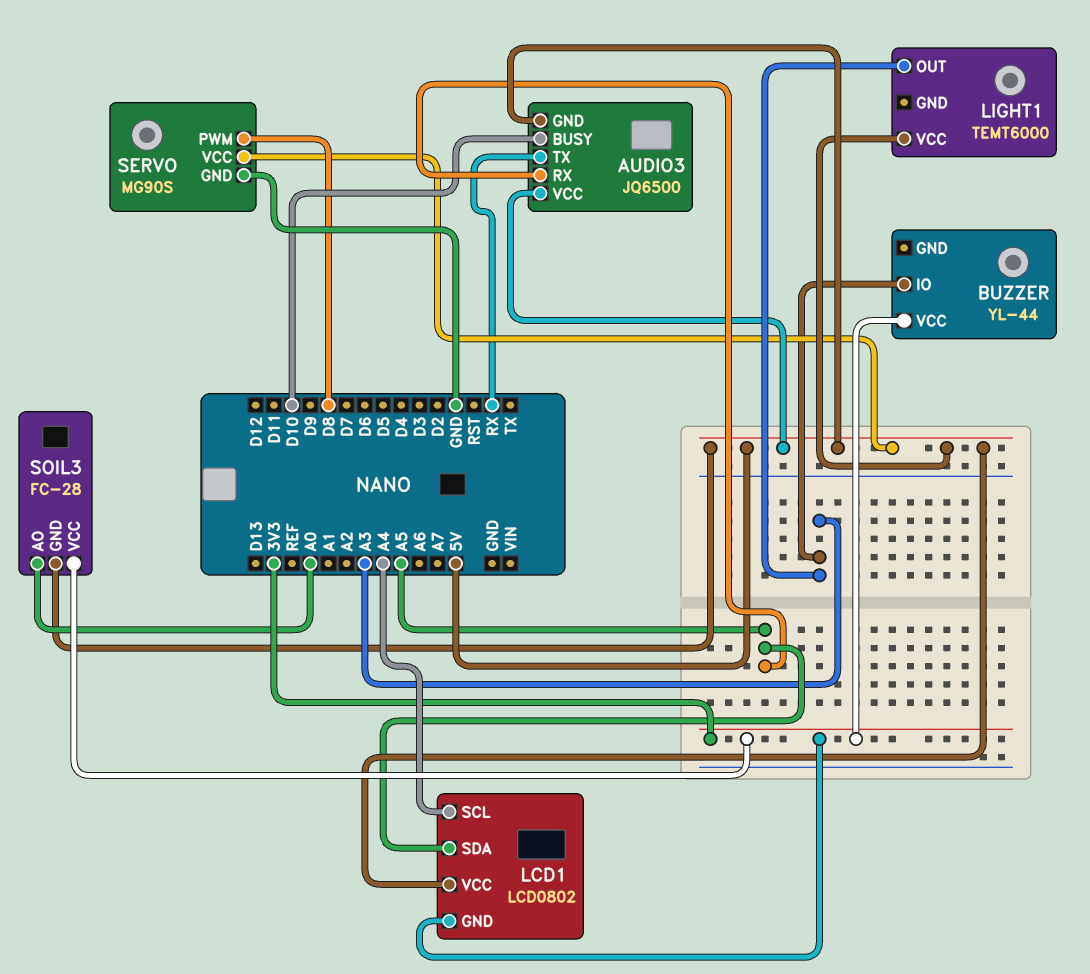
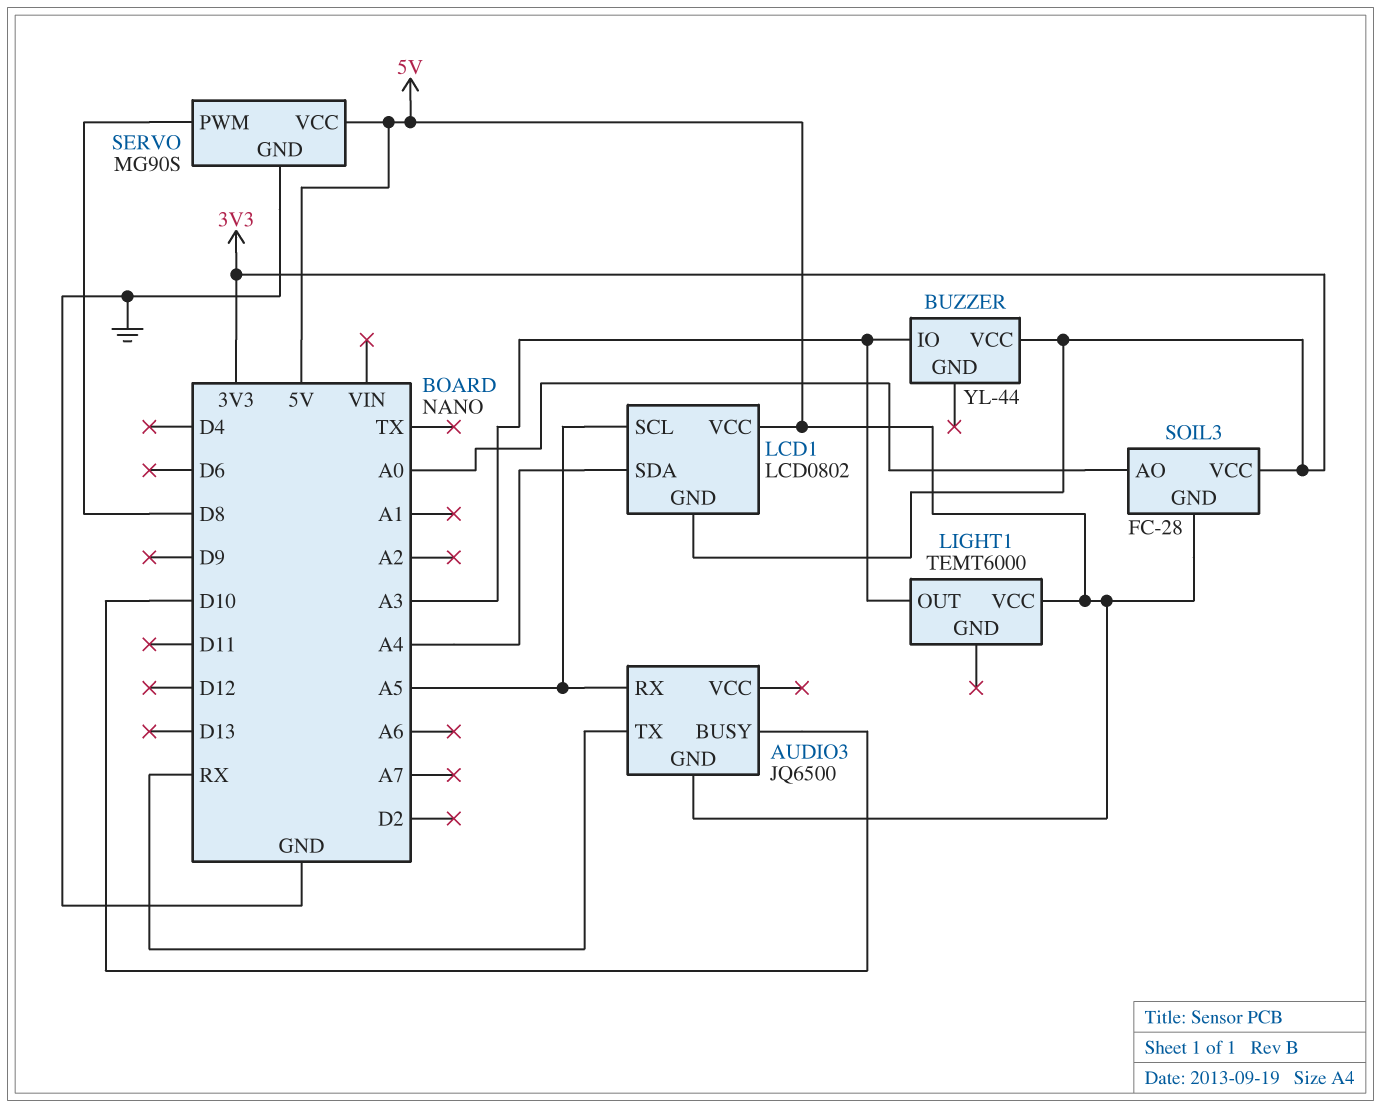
AUDIO3 pin VCC: 5V -> none
LCD1 pin SCL: A4 -> A5
LCD1 pin SDA: A5 -> A4

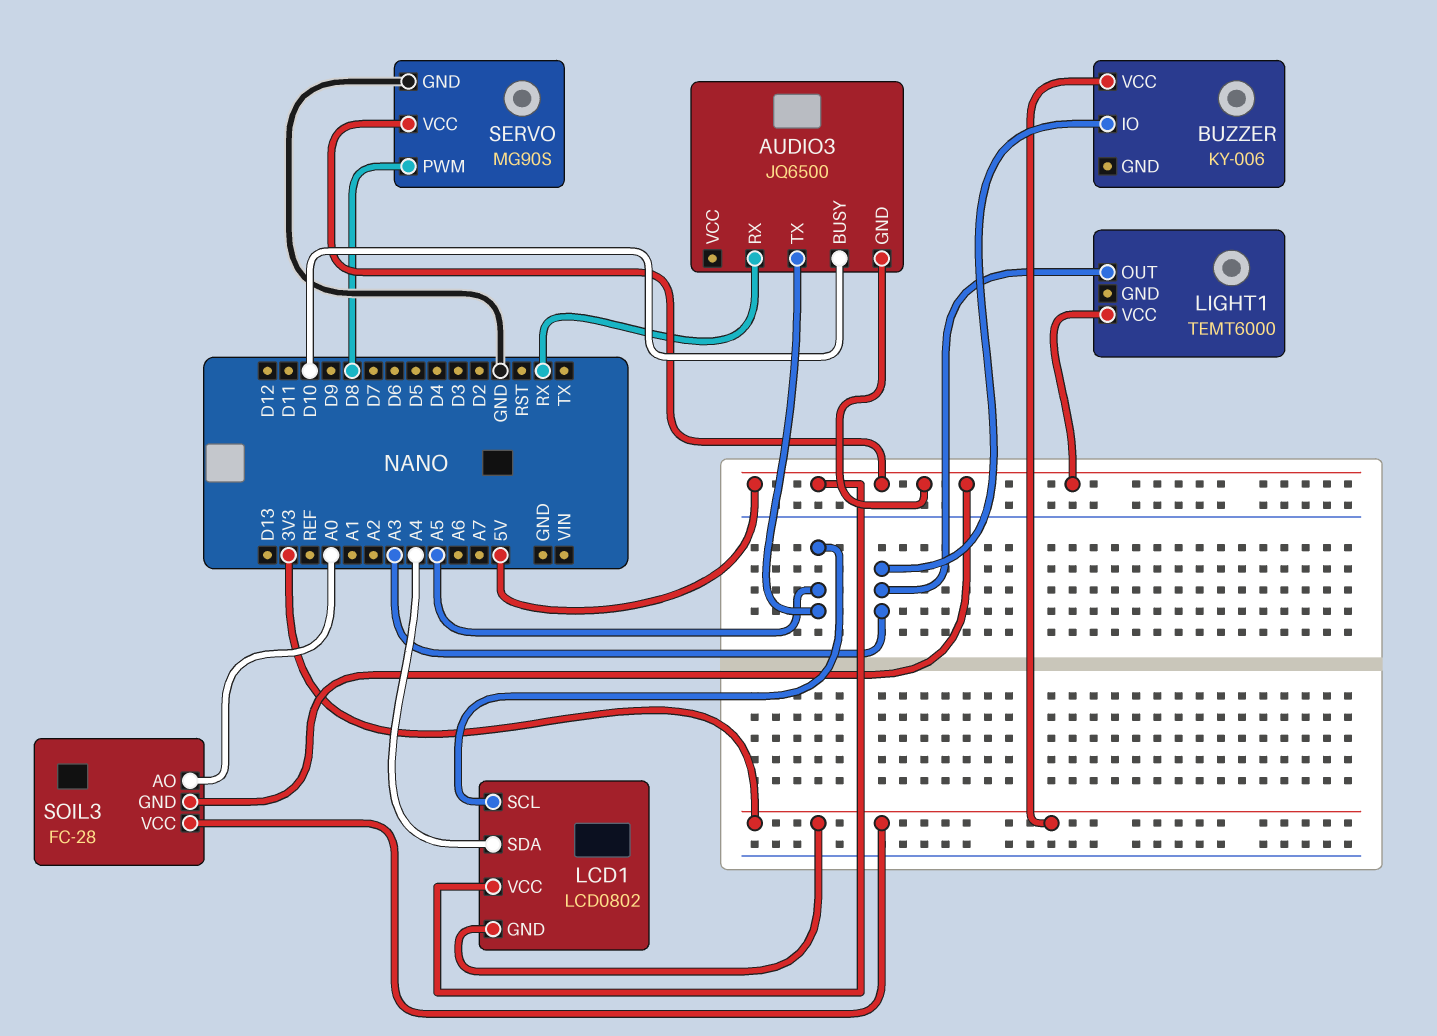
AUDIO3 pin RX: A5 -> RX
AUDIO3 pin TX: RX -> A5
BUZZER: YL-44 -> KY-006

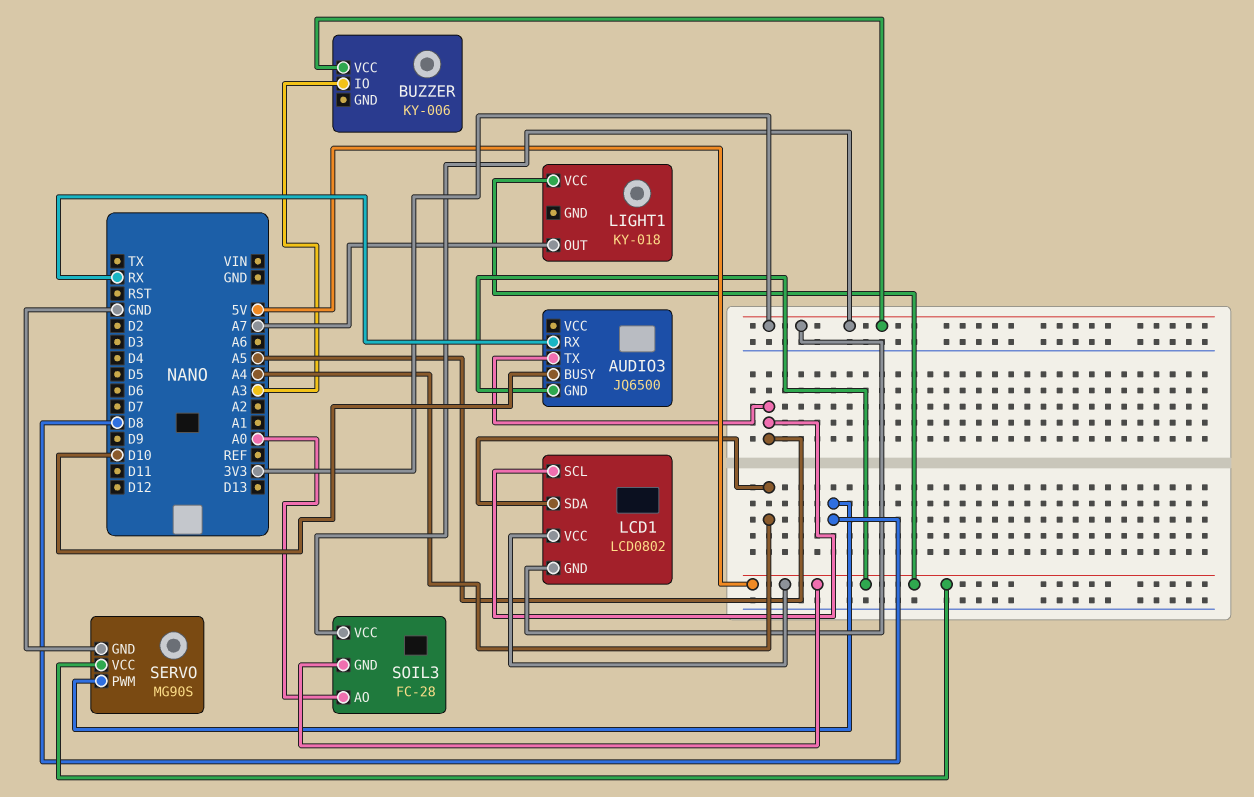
LIGHT1: TEMT6000 -> KY-018
LIGHT1 pin OUT: A3 -> A7

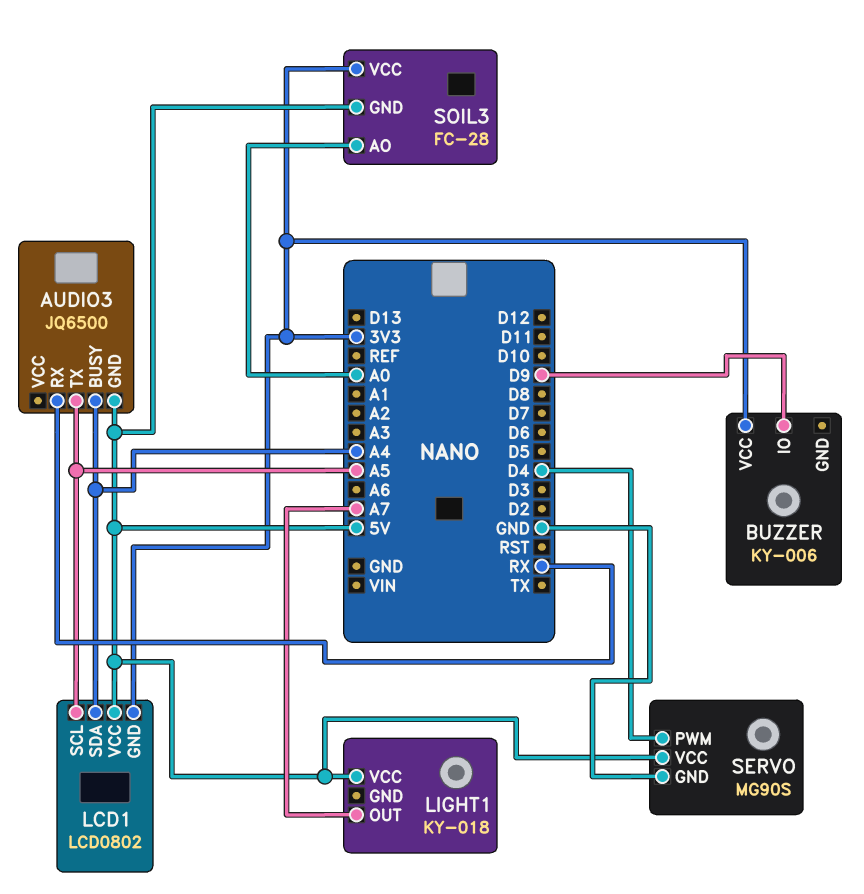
AUDIO3 pin BUSY: D10 -> A4
BUZZER pin IO: A3 -> D9
SERVO pin PWM: D8 -> D4

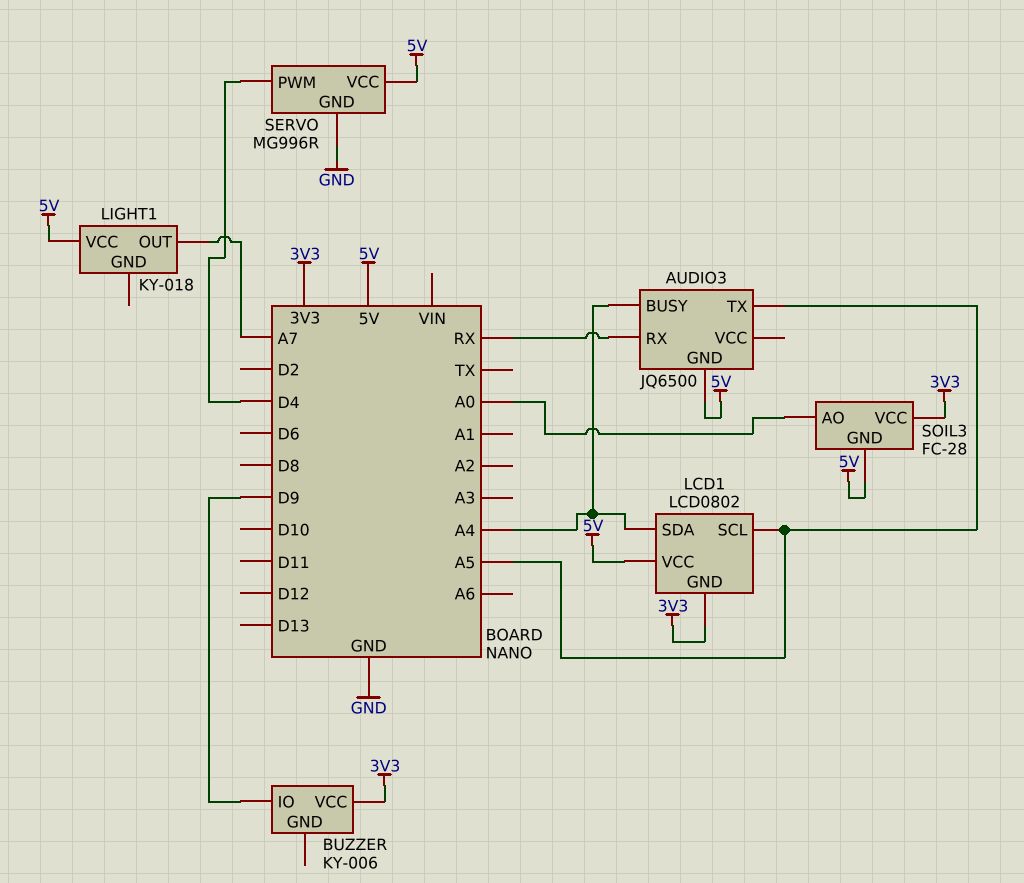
SERVO: MG90S -> MG996R

